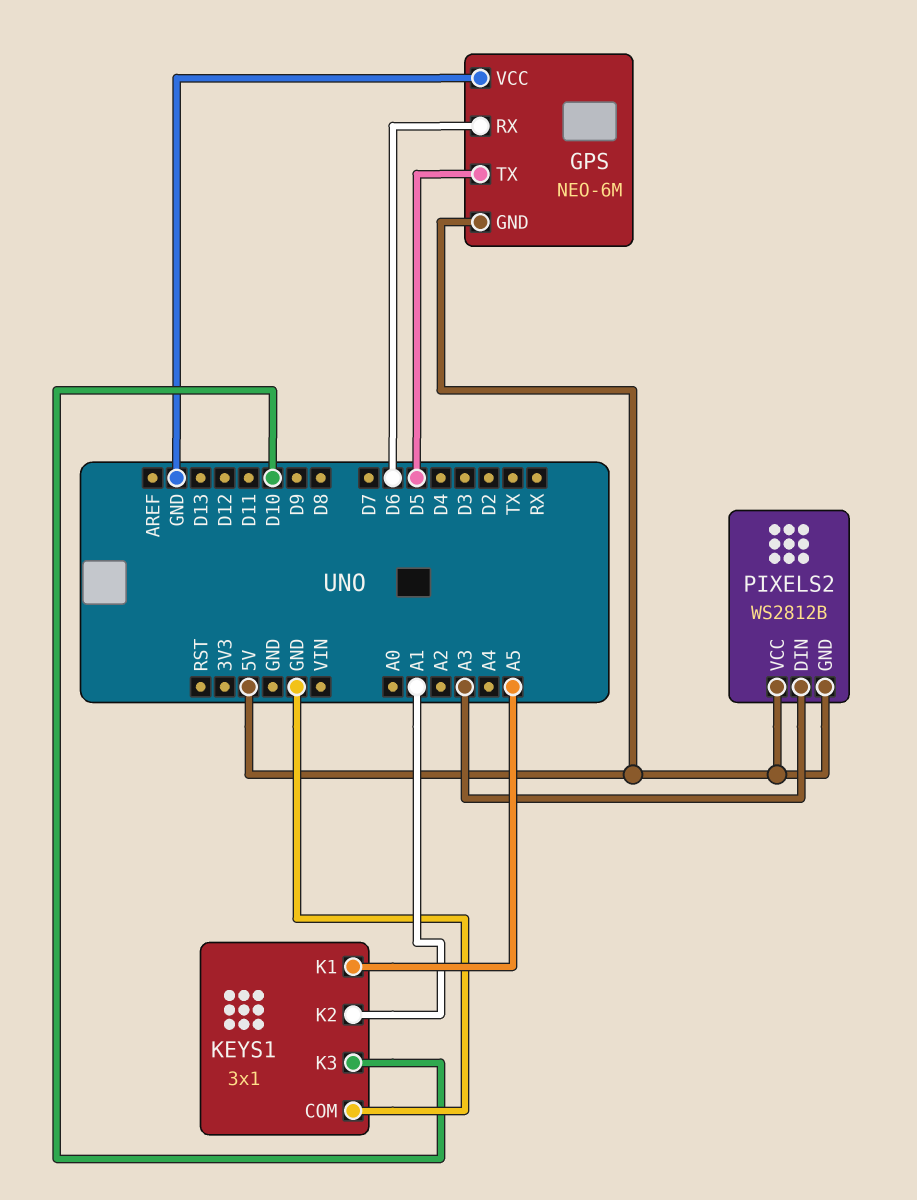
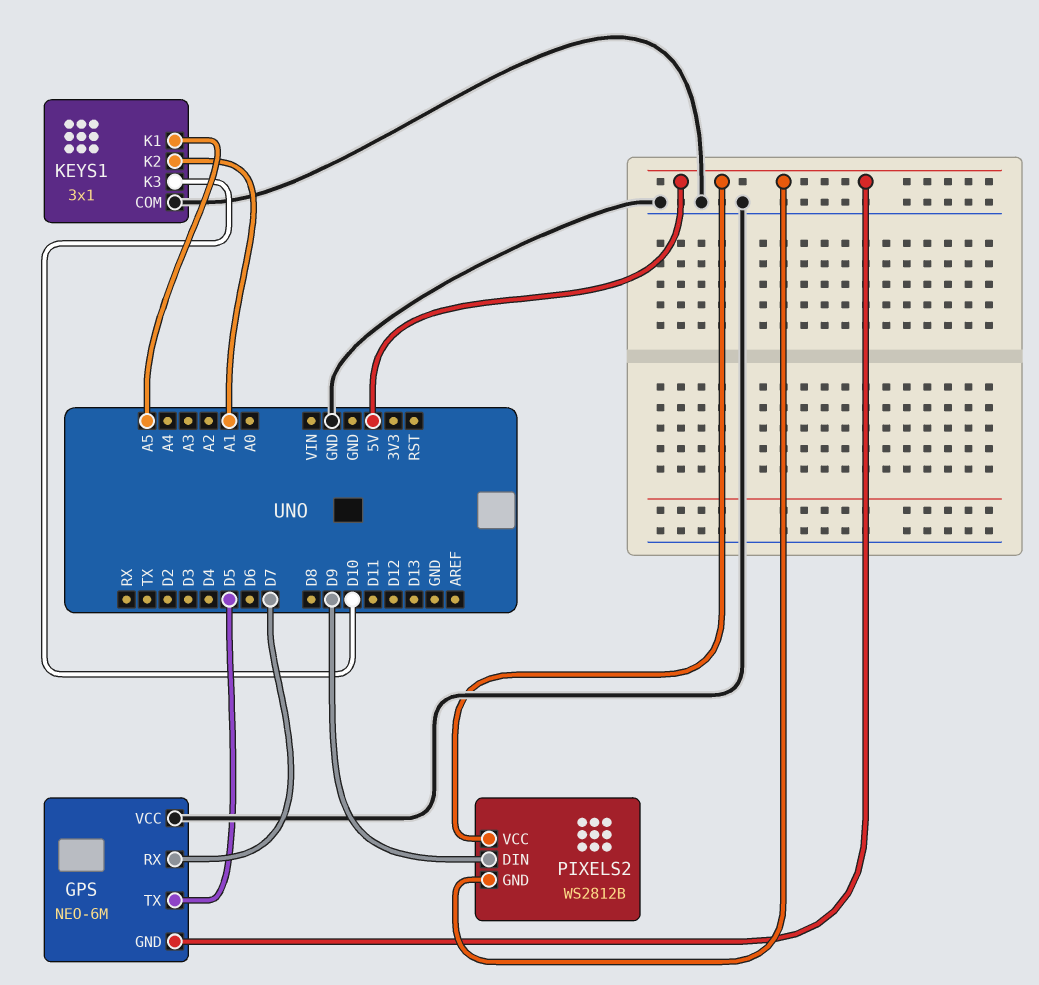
GPS pin RX: D6 -> D7
PIXELS2 pin DIN: A3 -> D9

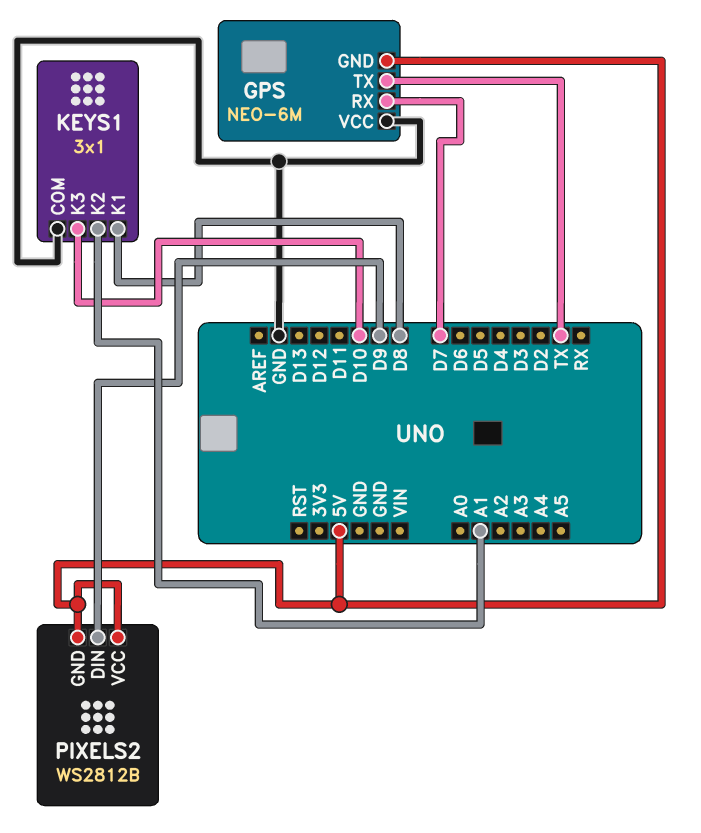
GPS pin TX: D5 -> TX
KEYS1 pin K1: A5 -> D8

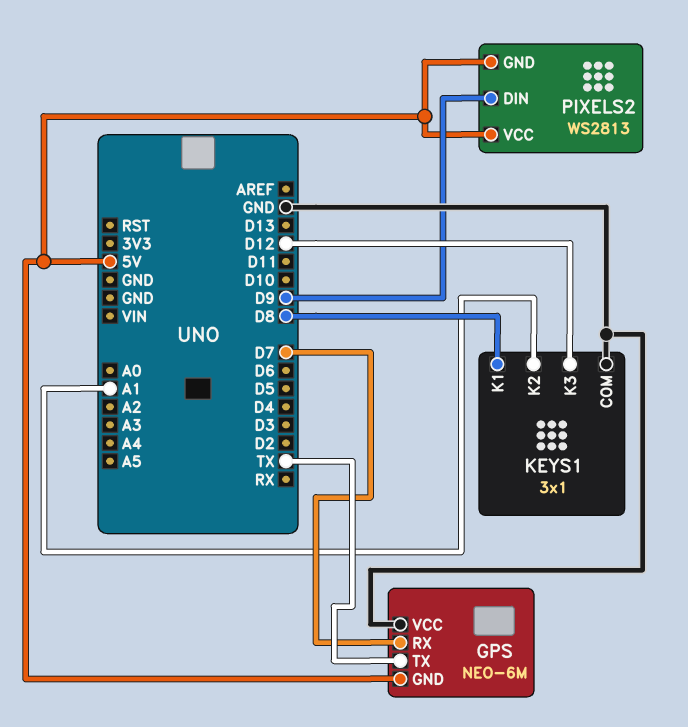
KEYS1 pin K3: D10 -> D12
PIXELS2: WS2812B -> WS2813

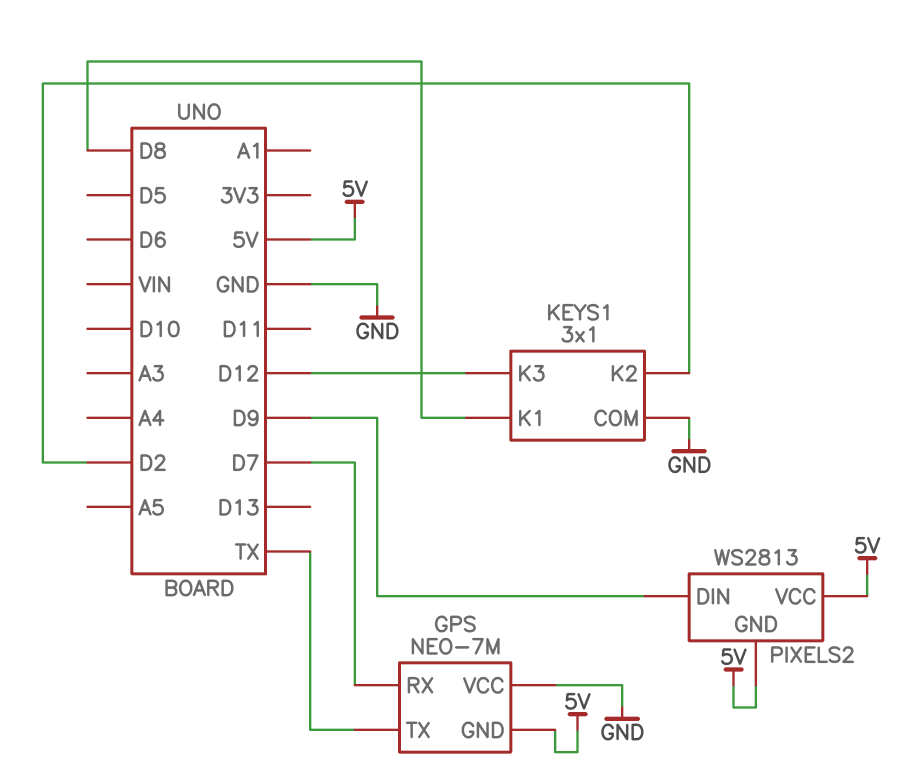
GPS: NEO-6M -> NEO-7M
KEYS1 pin K2: A1 -> D2

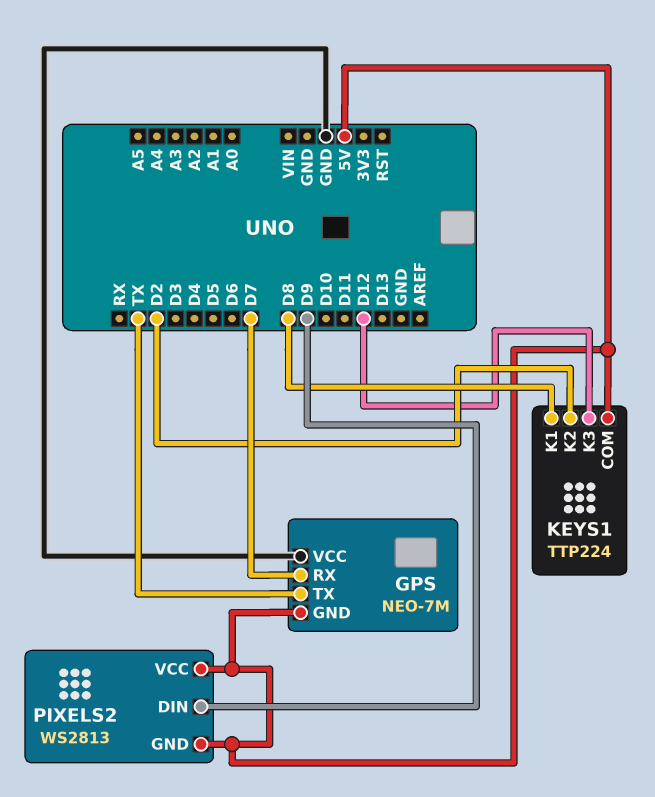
KEYS1: 3x1 -> TTP224
KEYS1 pin COM: GND -> 5V

